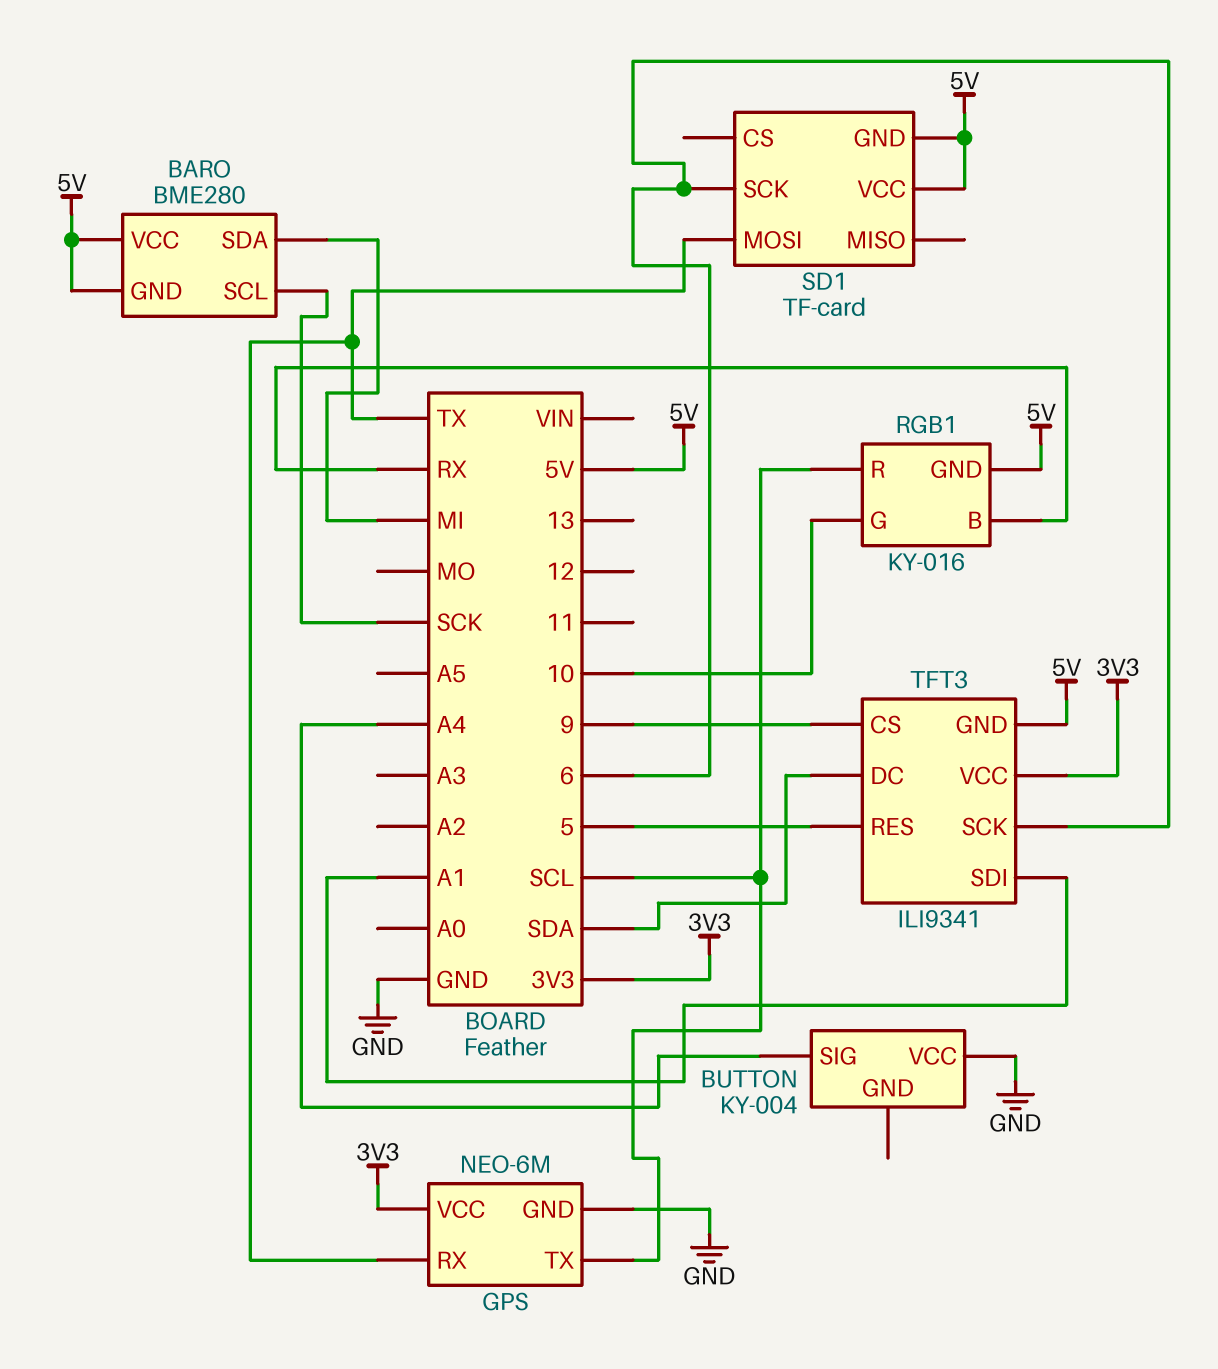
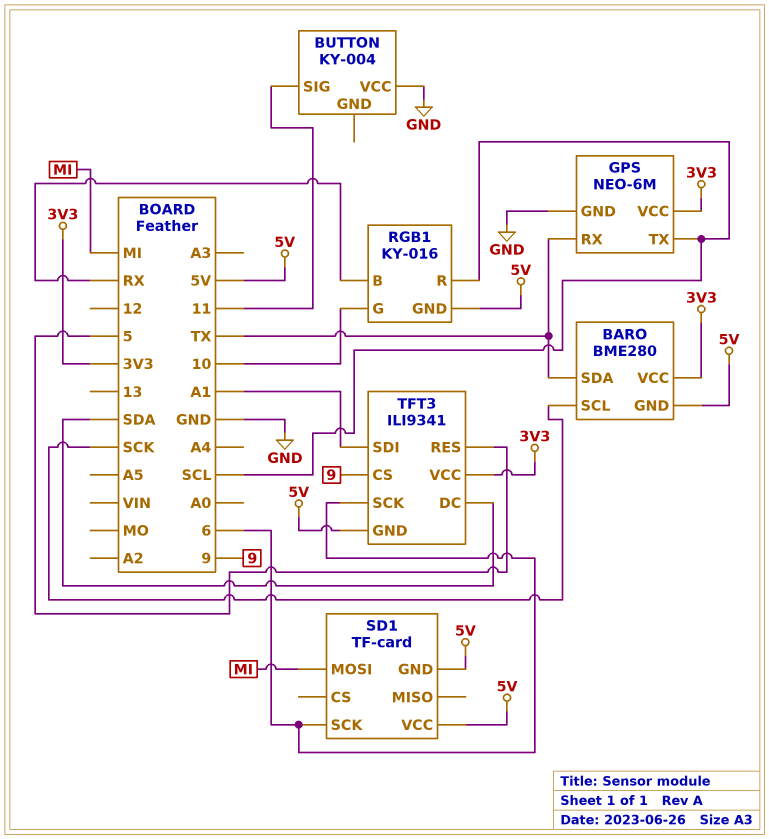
BARO pin SDA: MI -> TX
BARO pin VCC: 5V -> 3V3
BUTTON pin SIG: A4 -> 11
SD1 pin MOSI: TX -> MI

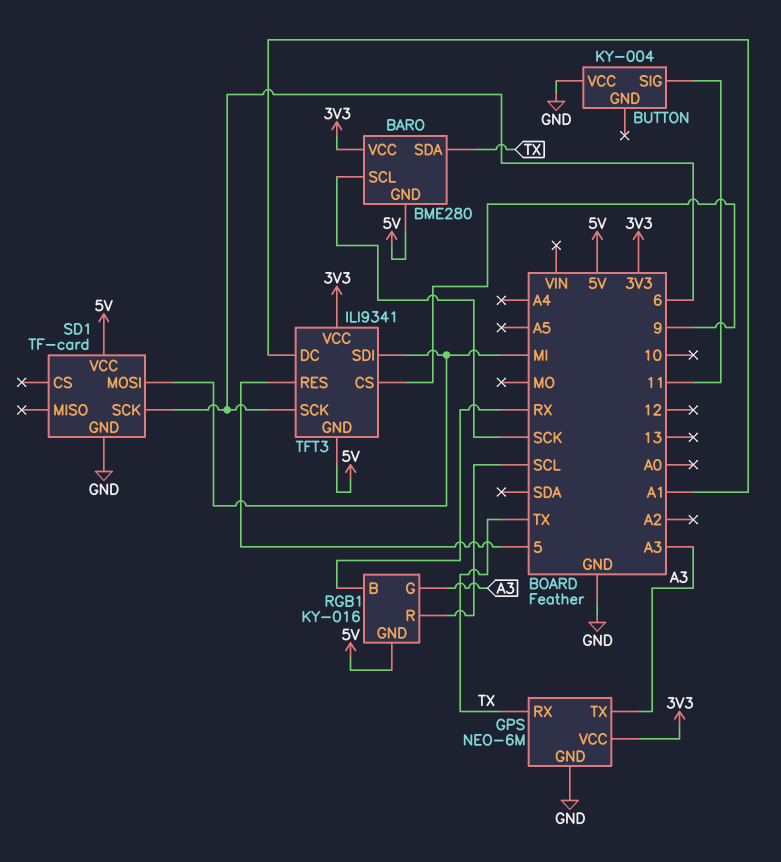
GPS pin TX: SCL -> A3
RGB1 pin G: 10 -> A3
SD1 pin GND: 5V -> GND
TFT3 pin DC: SDA -> A1
TFT3 pin SDI: A1 -> MI

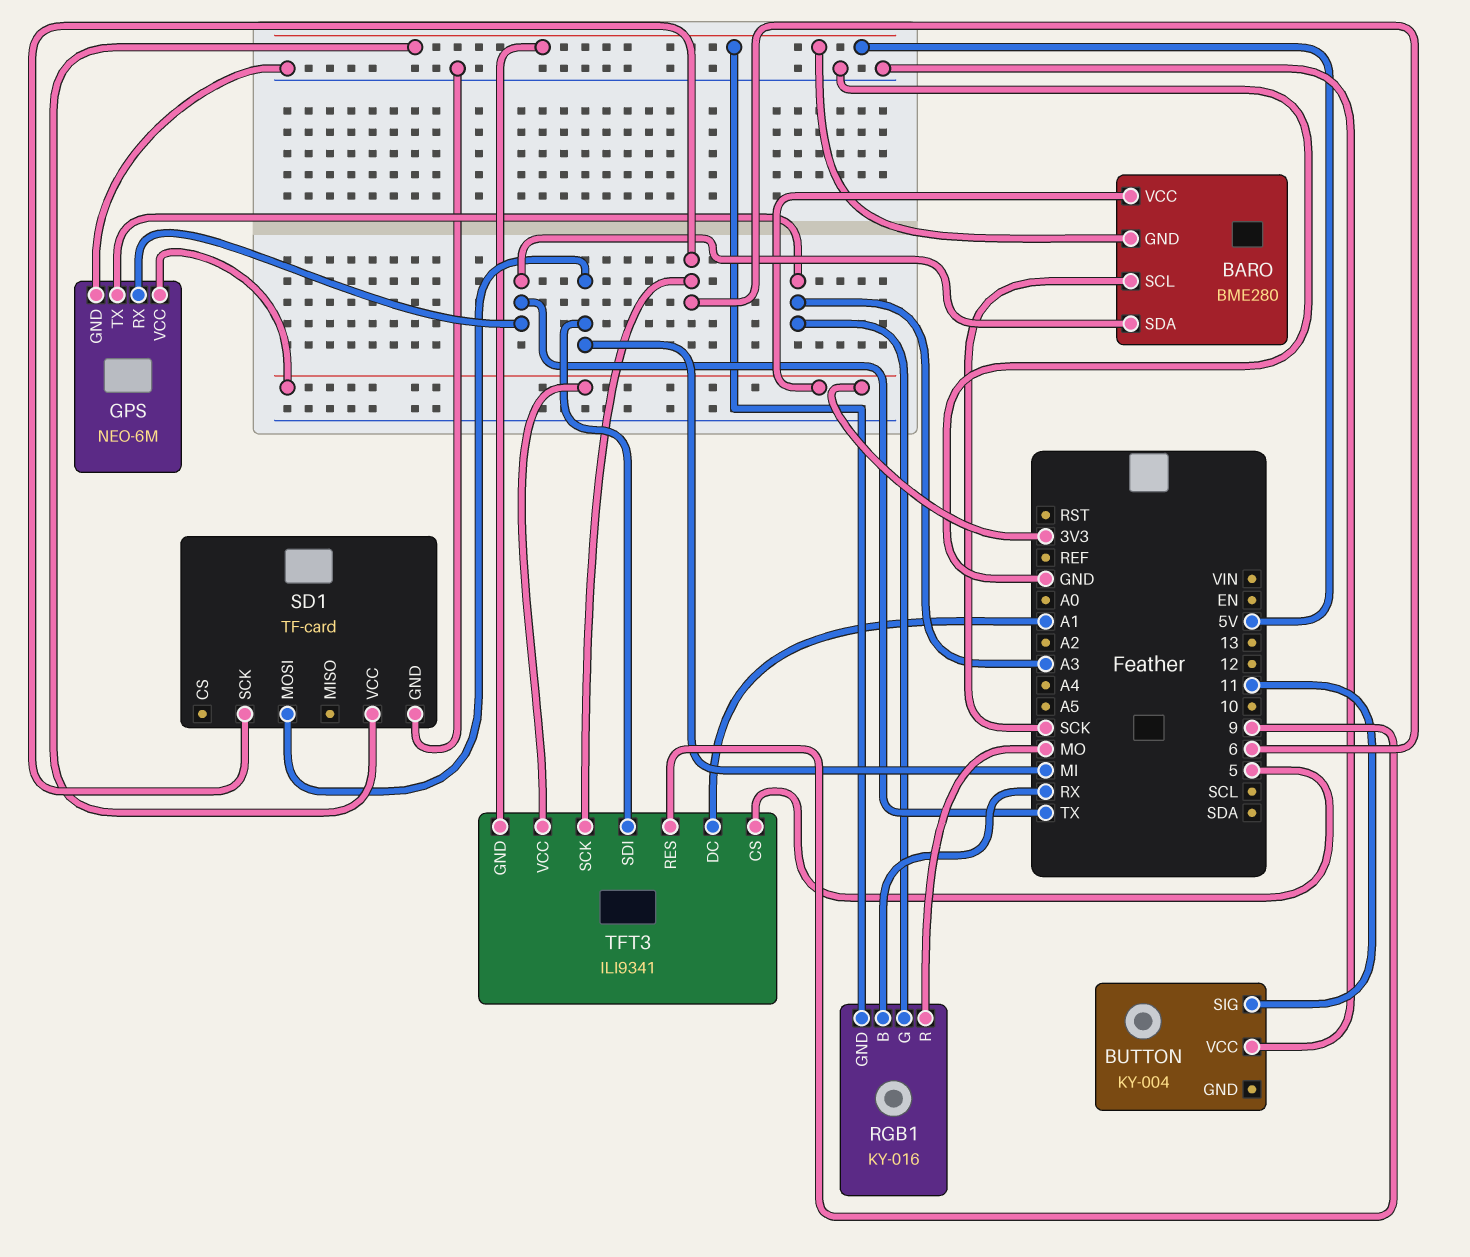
RGB1 pin R: SCL -> MO
TFT3 pin CS: 9 -> 5
TFT3 pin RES: 5 -> 9

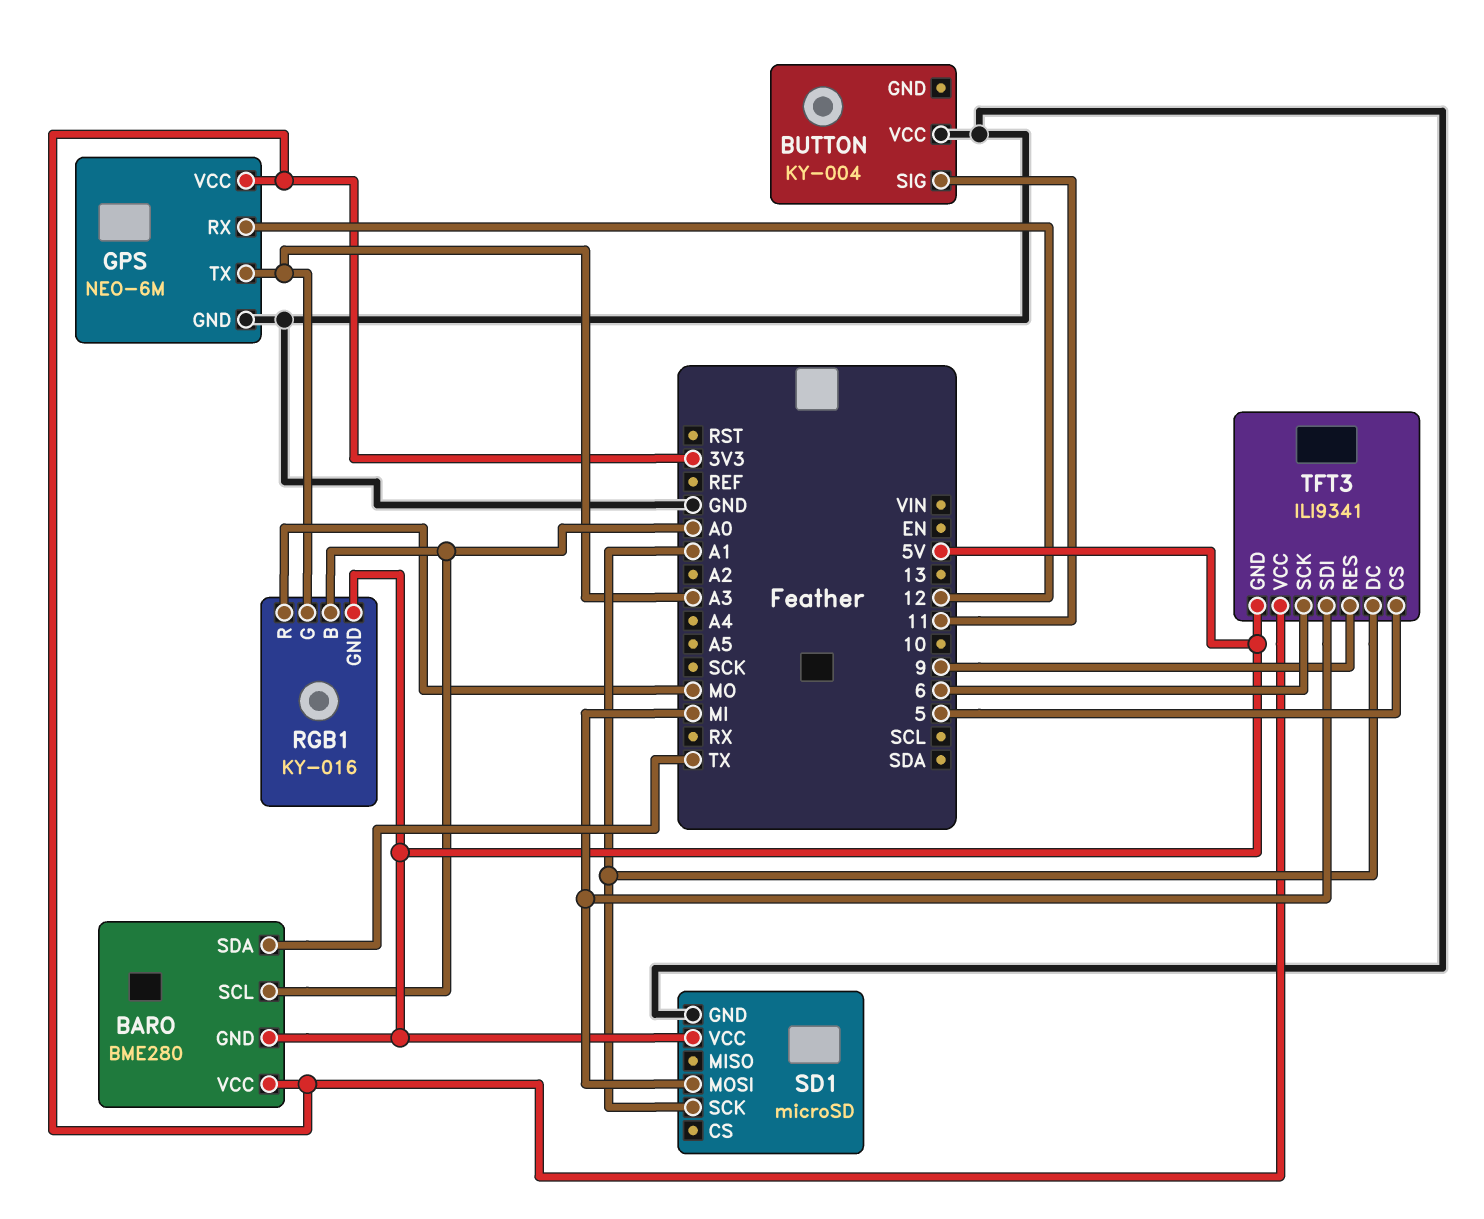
BARO pin SCL: SCK -> A0
GPS pin RX: TX -> 12
RGB1 pin B: RX -> A0
SD1: TF-card -> microSD
SD1 pin SCK: 6 -> A1

